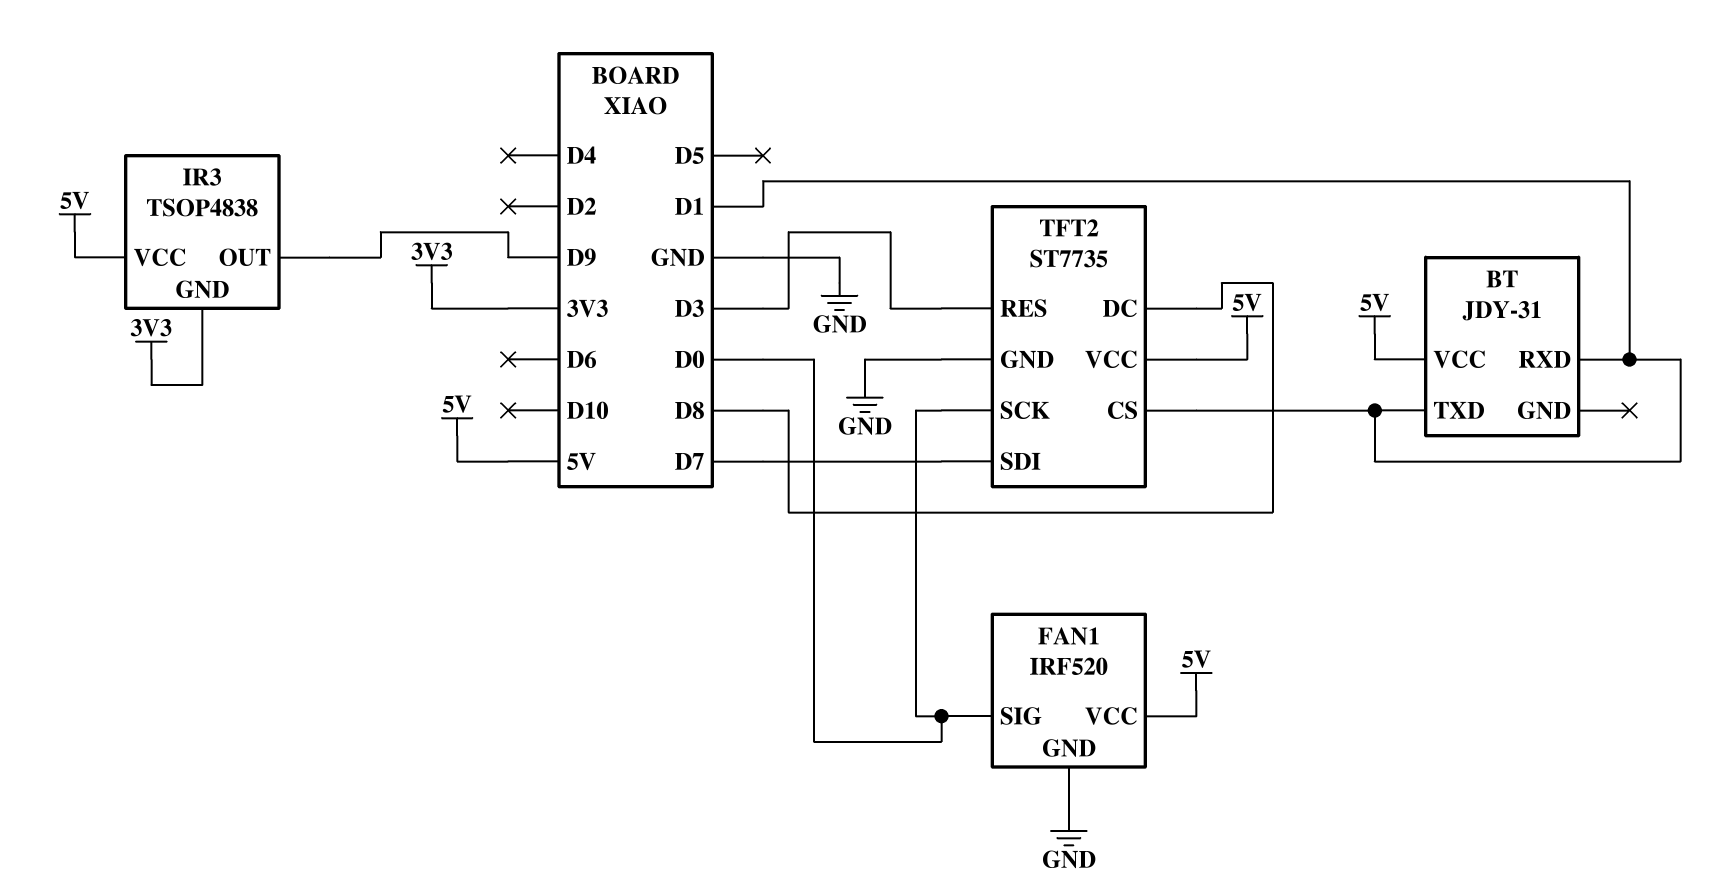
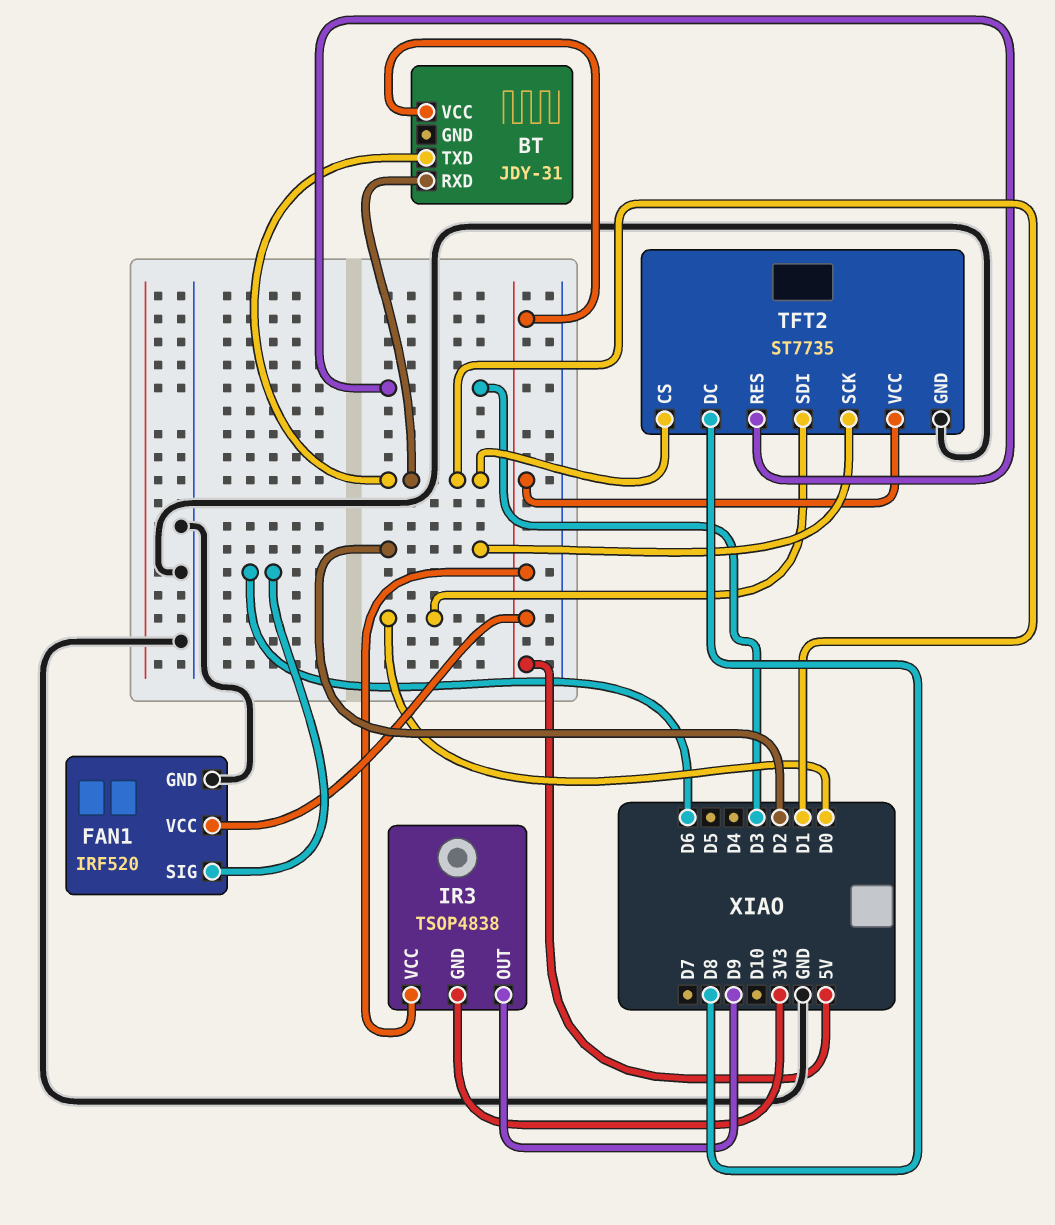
FAN1 pin SIG: D0 -> D6
TFT2 pin SCK: D0 -> D2
TFT2 pin SDI: D7 -> D0

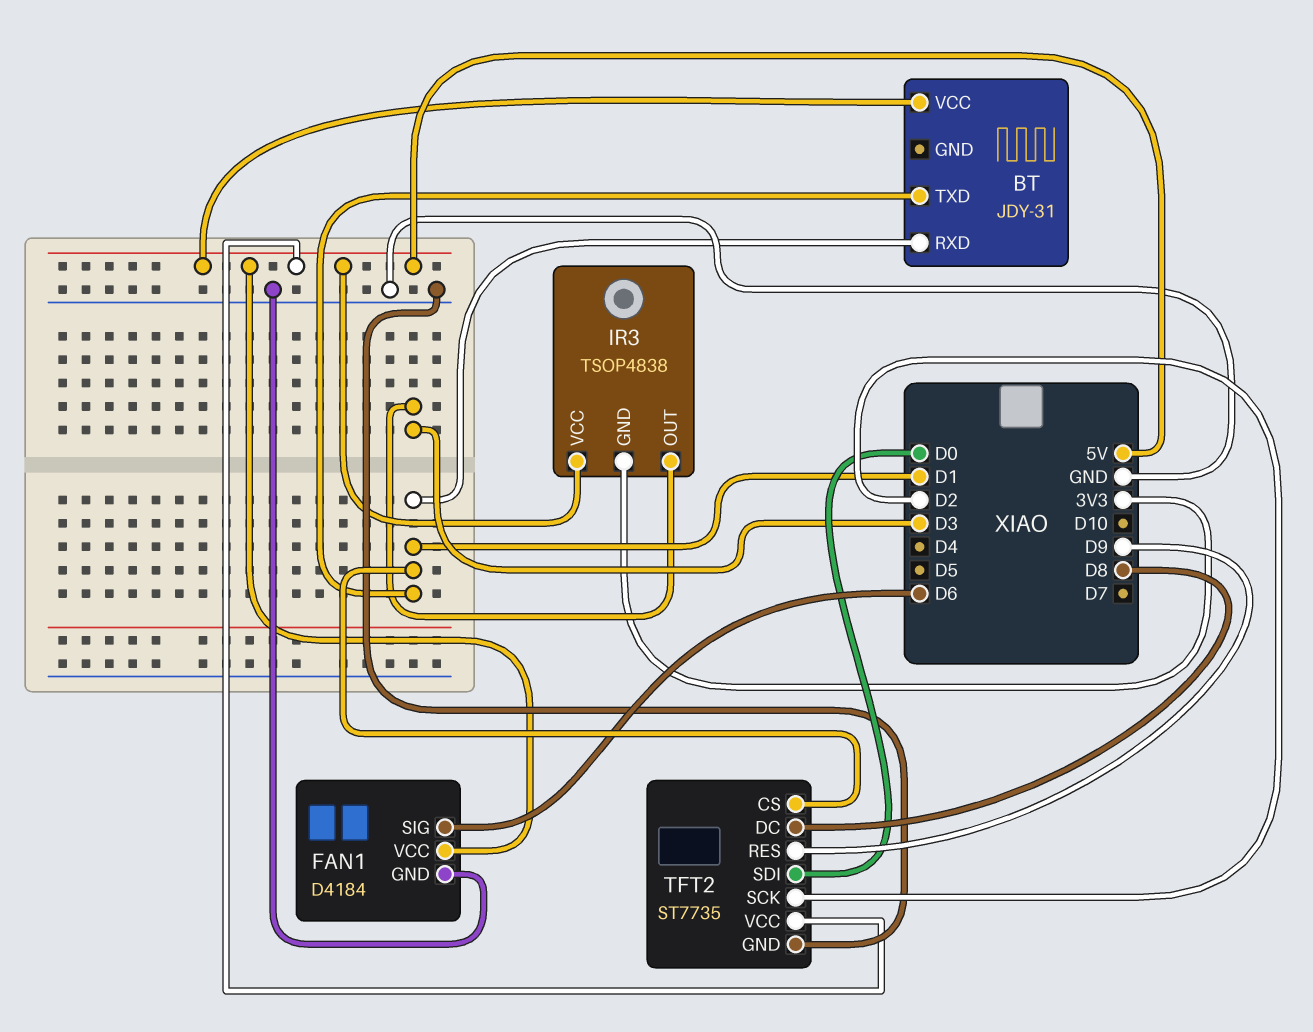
FAN1: IRF520 -> D4184
IR3 pin OUT: D9 -> D3
TFT2 pin RES: D3 -> D9

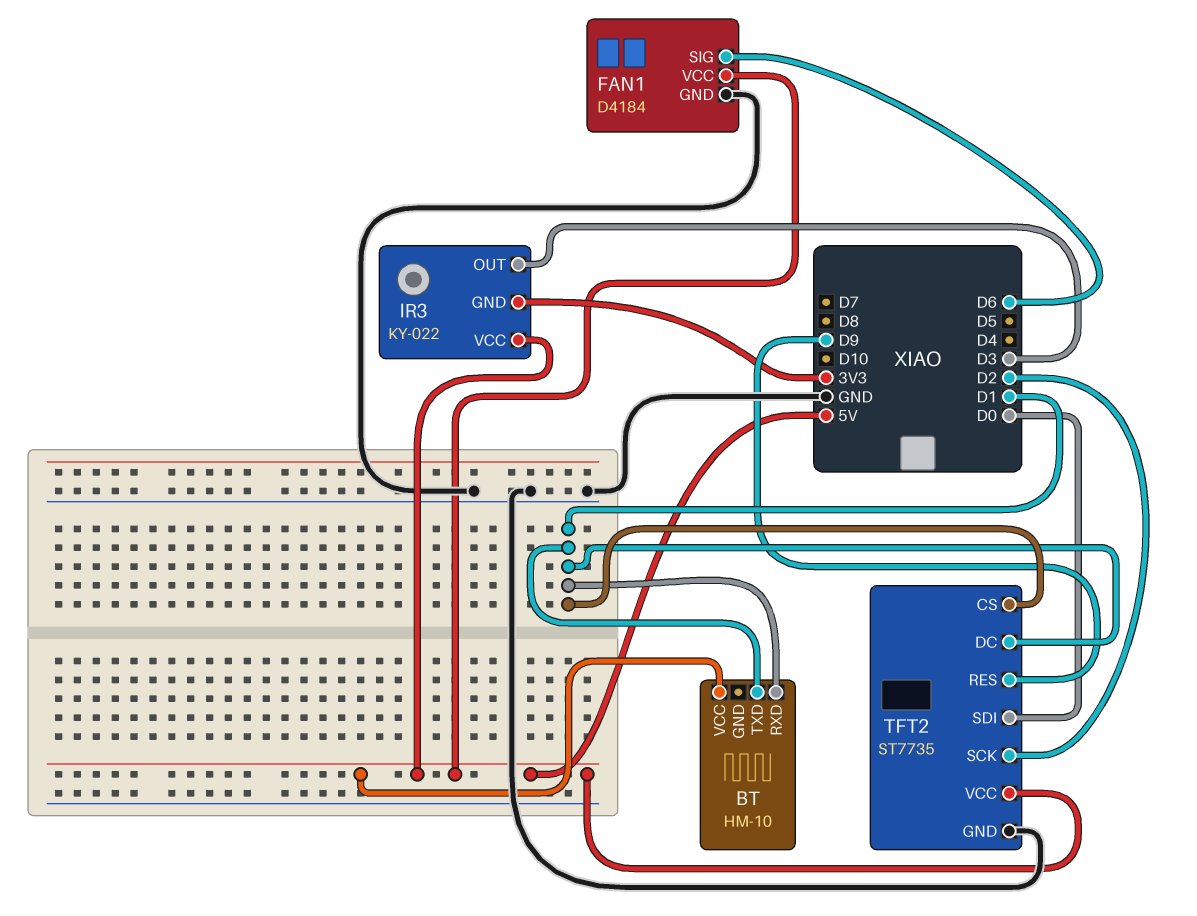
BT: JDY-31 -> HM-10
IR3: TSOP4838 -> KY-022
TFT2 pin DC: D8 -> D1

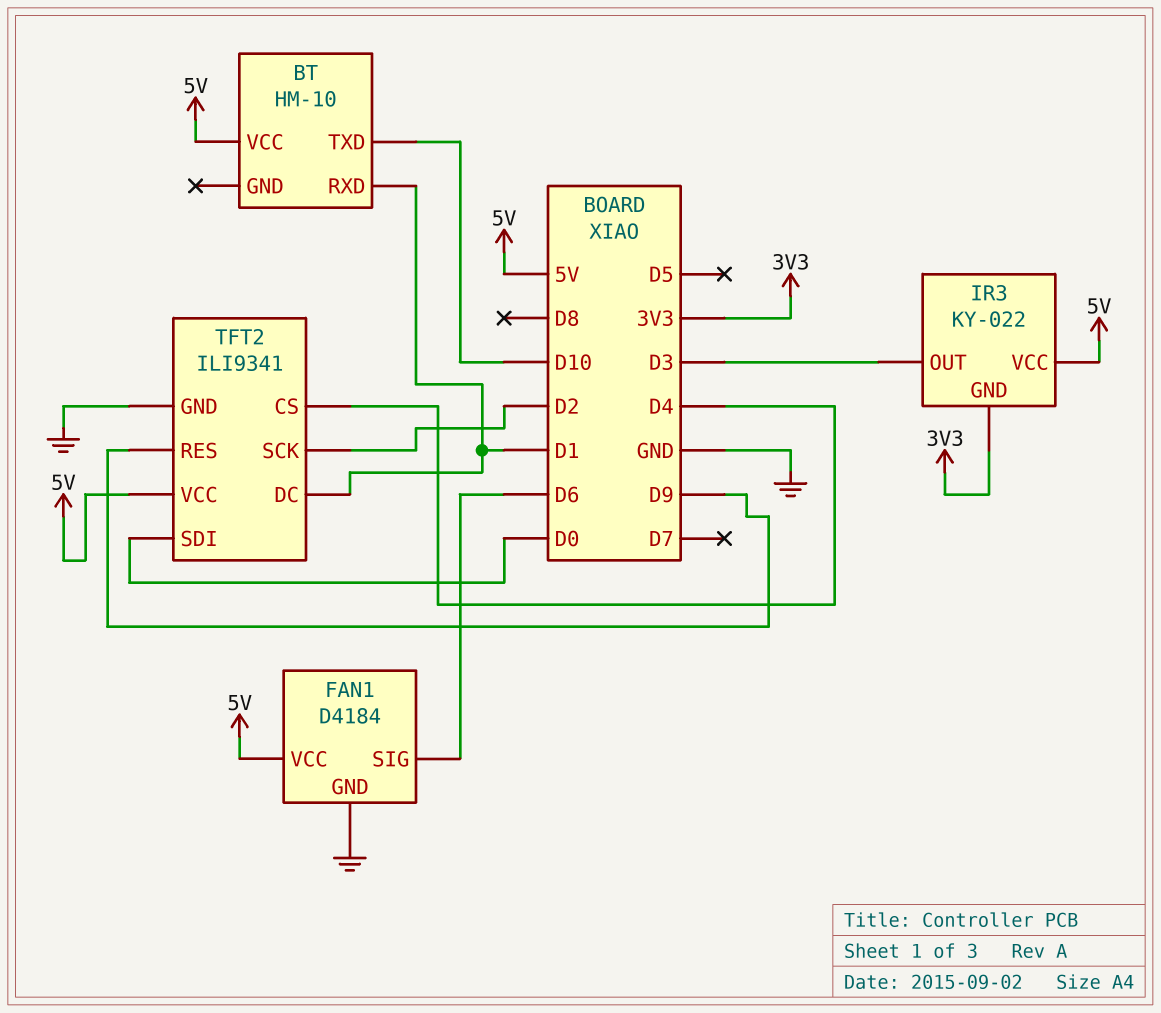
BT pin TXD: D1 -> D10
TFT2: ST7735 -> ILI9341
TFT2 pin CS: D1 -> D4

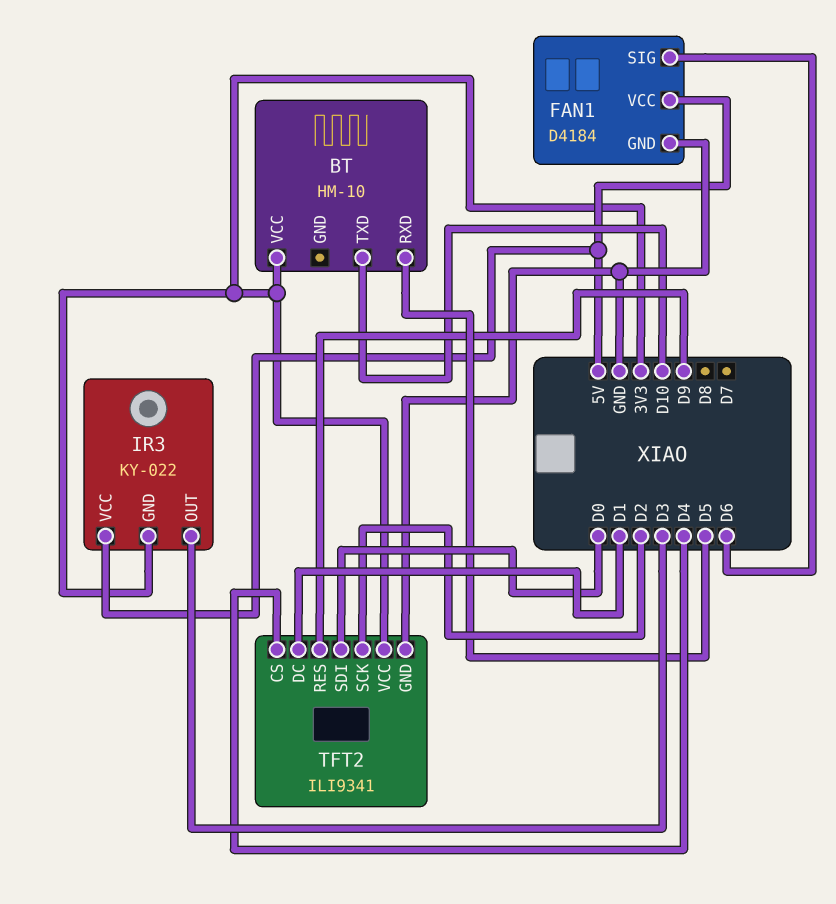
BT pin RXD: D1 -> D5
BT pin VCC: 5V -> 3V3
TFT2 pin VCC: 5V -> 3V3

